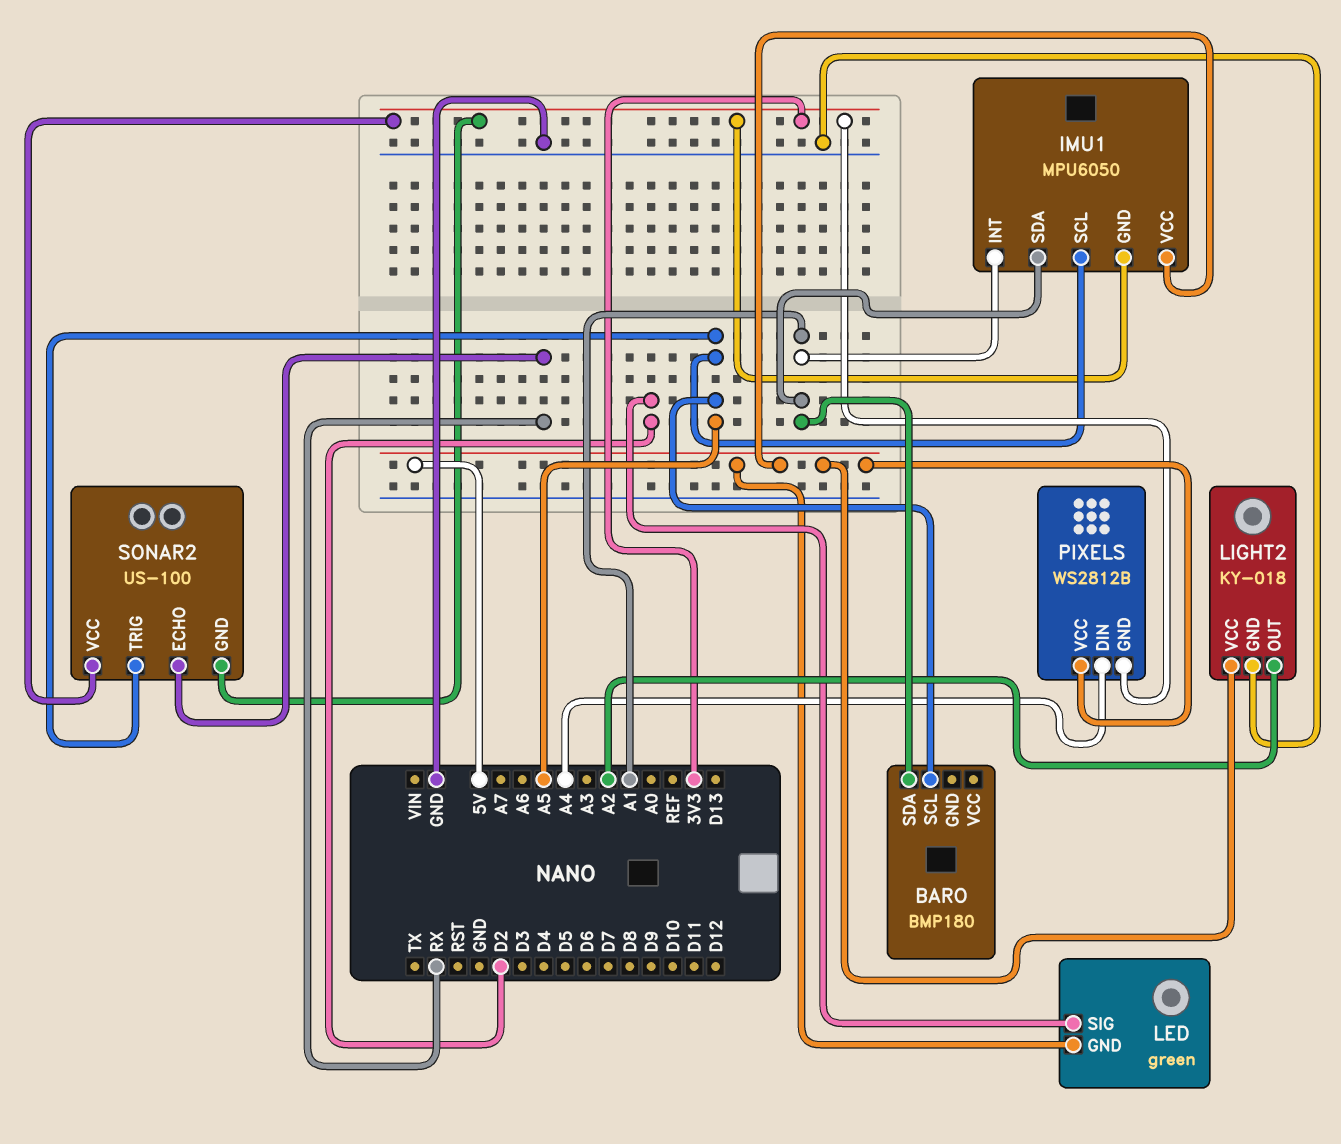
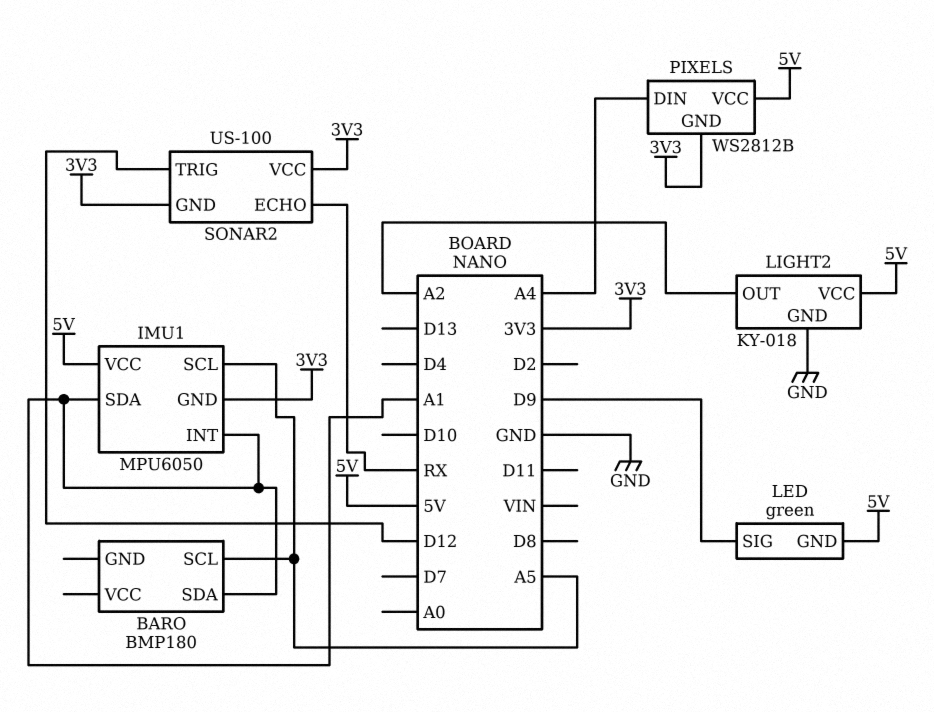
LED pin SIG: D2 -> D9
SONAR2 pin TRIG: A5 -> D12

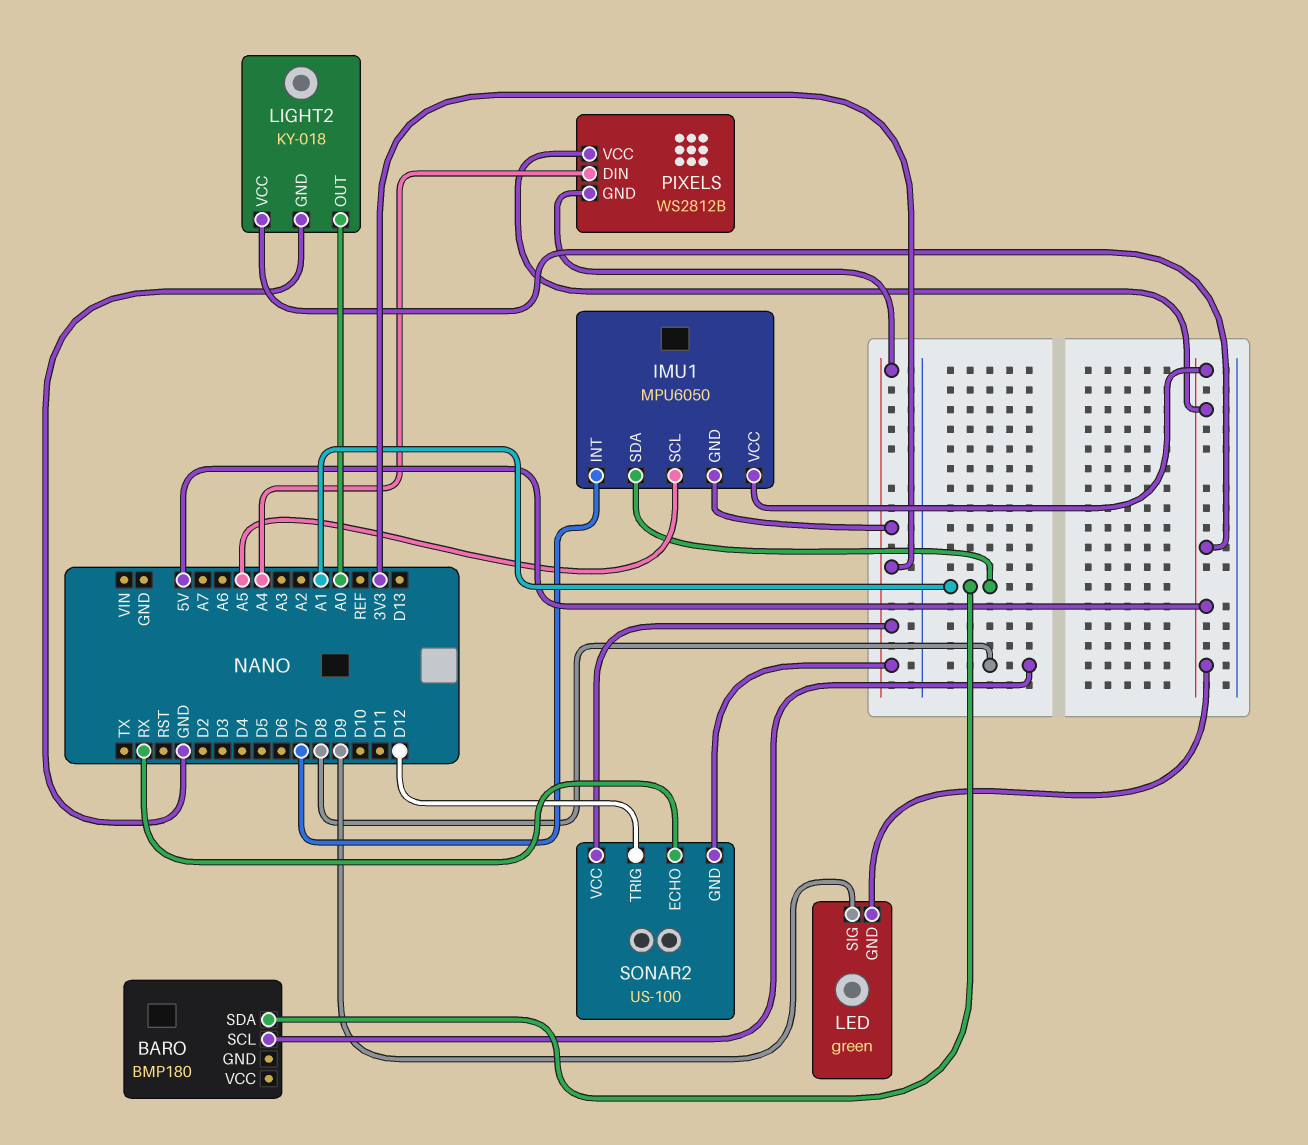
BARO pin SCL: A5 -> D8
IMU1 pin INT: A1 -> D7
LIGHT2 pin OUT: A2 -> A0

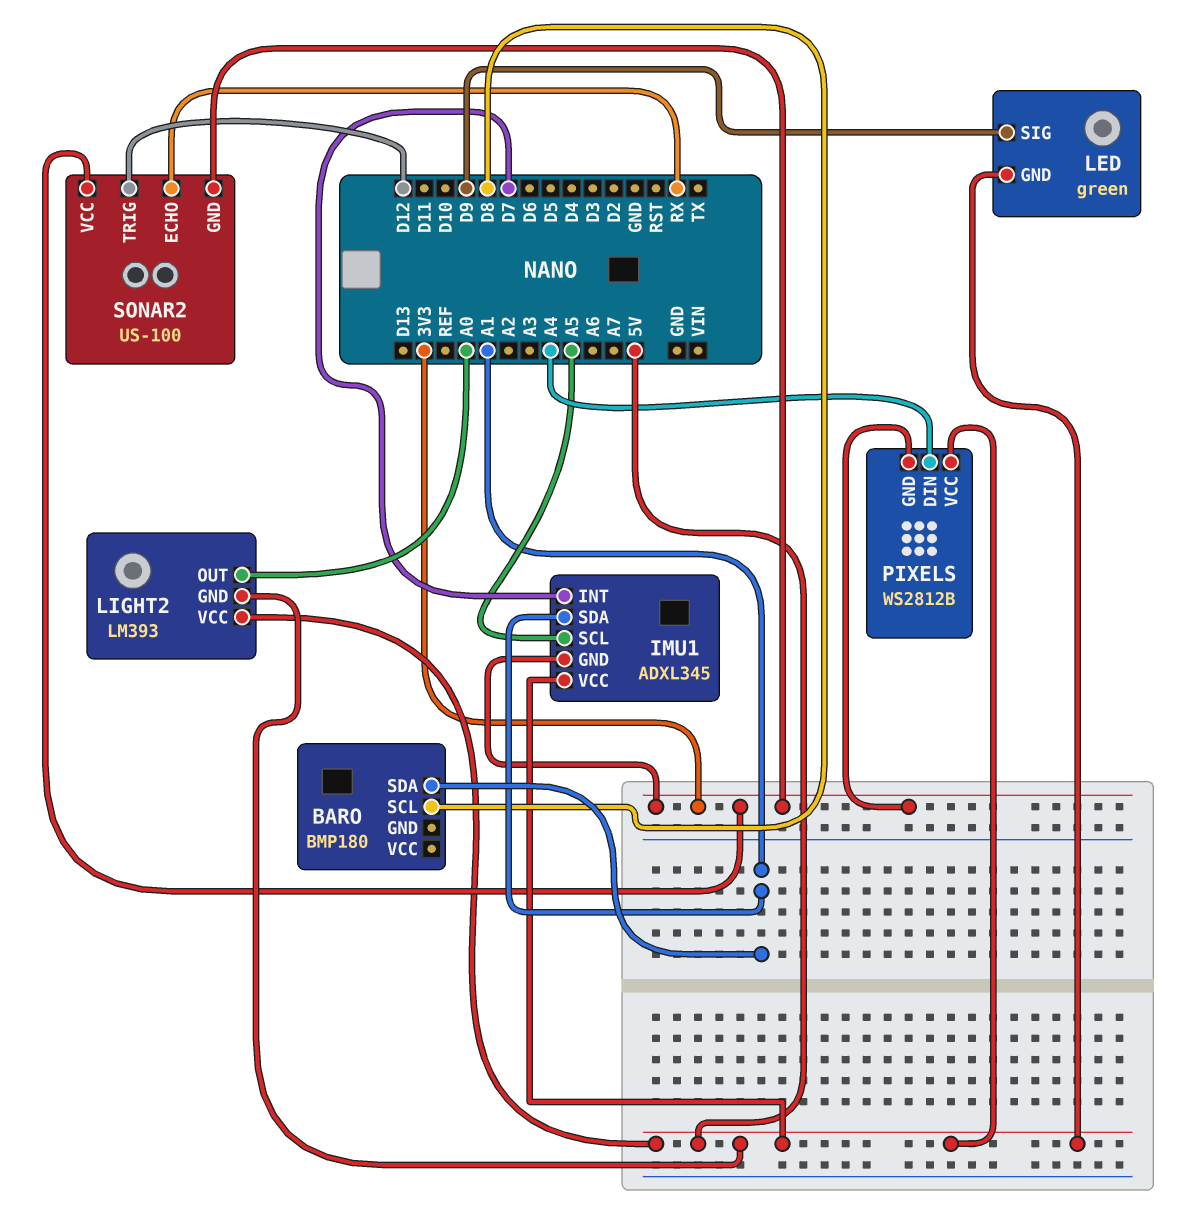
IMU1: MPU6050 -> ADXL345
LIGHT2: KY-018 -> LM393
LIGHT2 pin GND: GND -> 5V

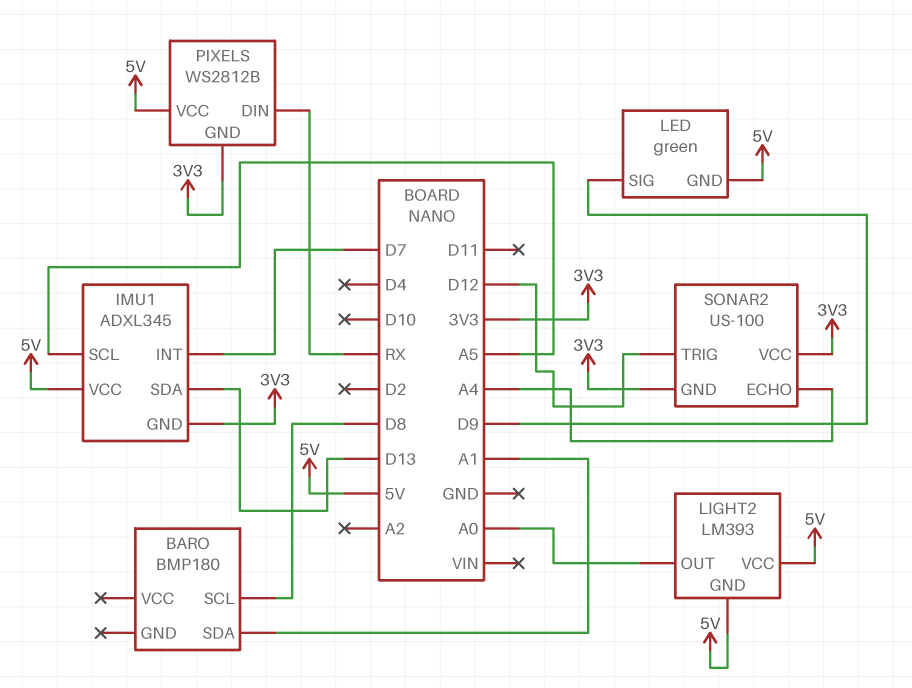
IMU1 pin SDA: A1 -> D13
PIXELS pin DIN: A4 -> RX
SONAR2 pin ECHO: RX -> A4

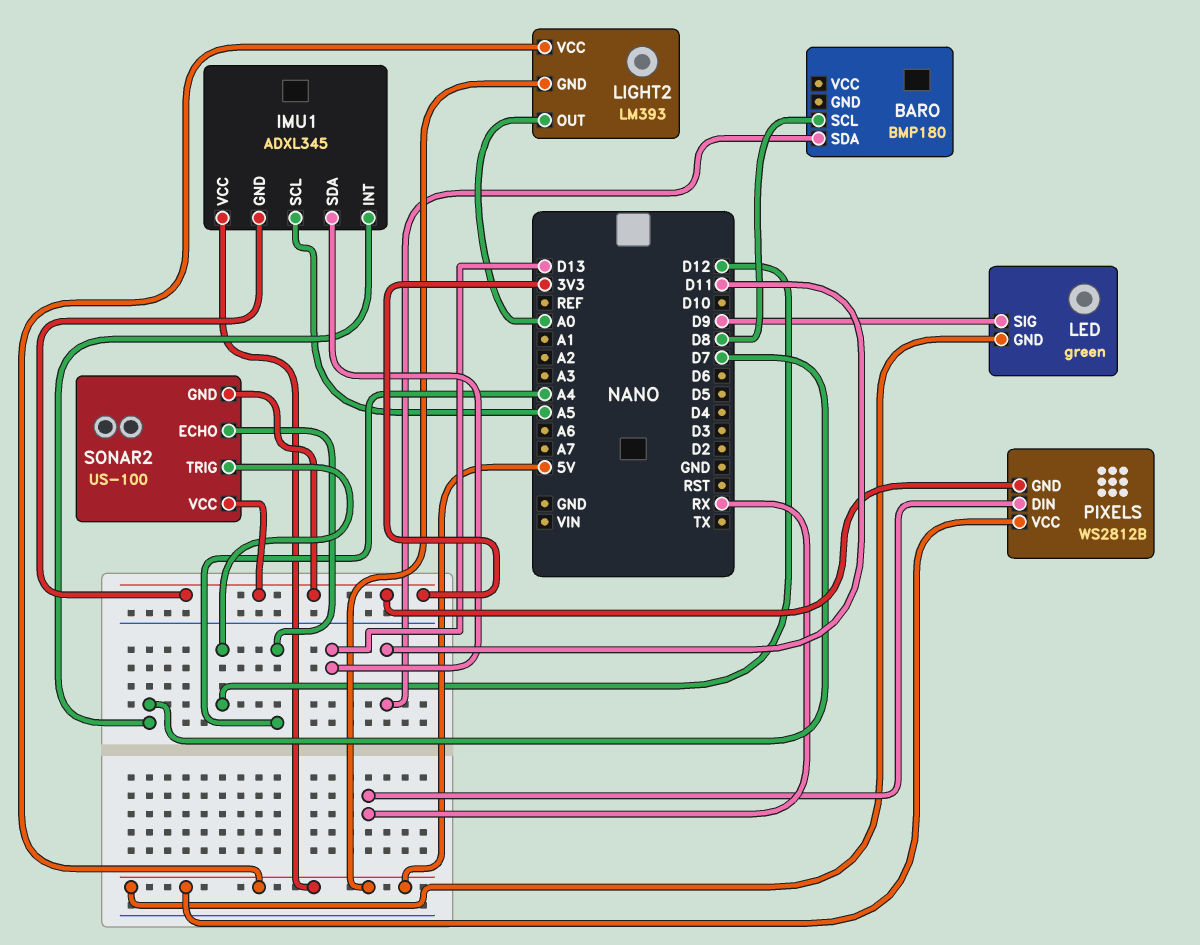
BARO pin SDA: A1 -> D11

